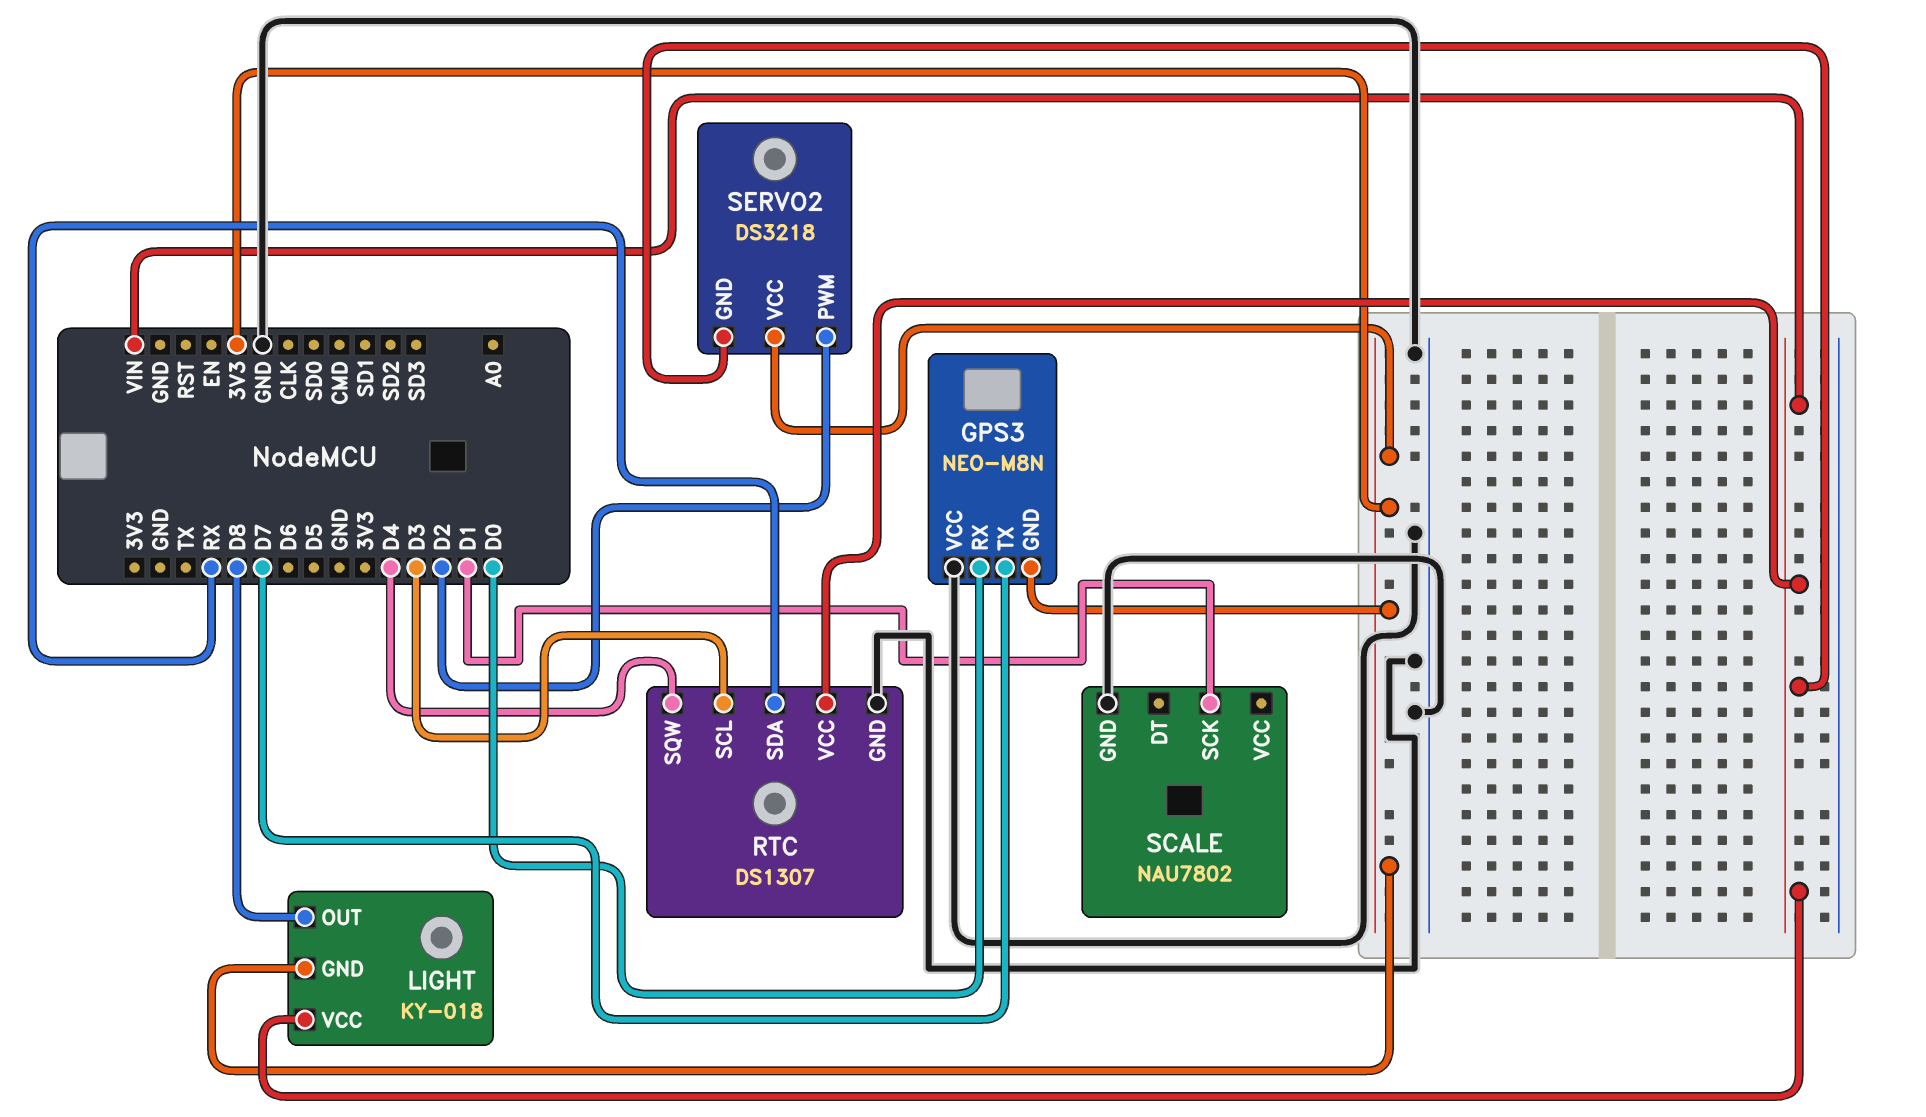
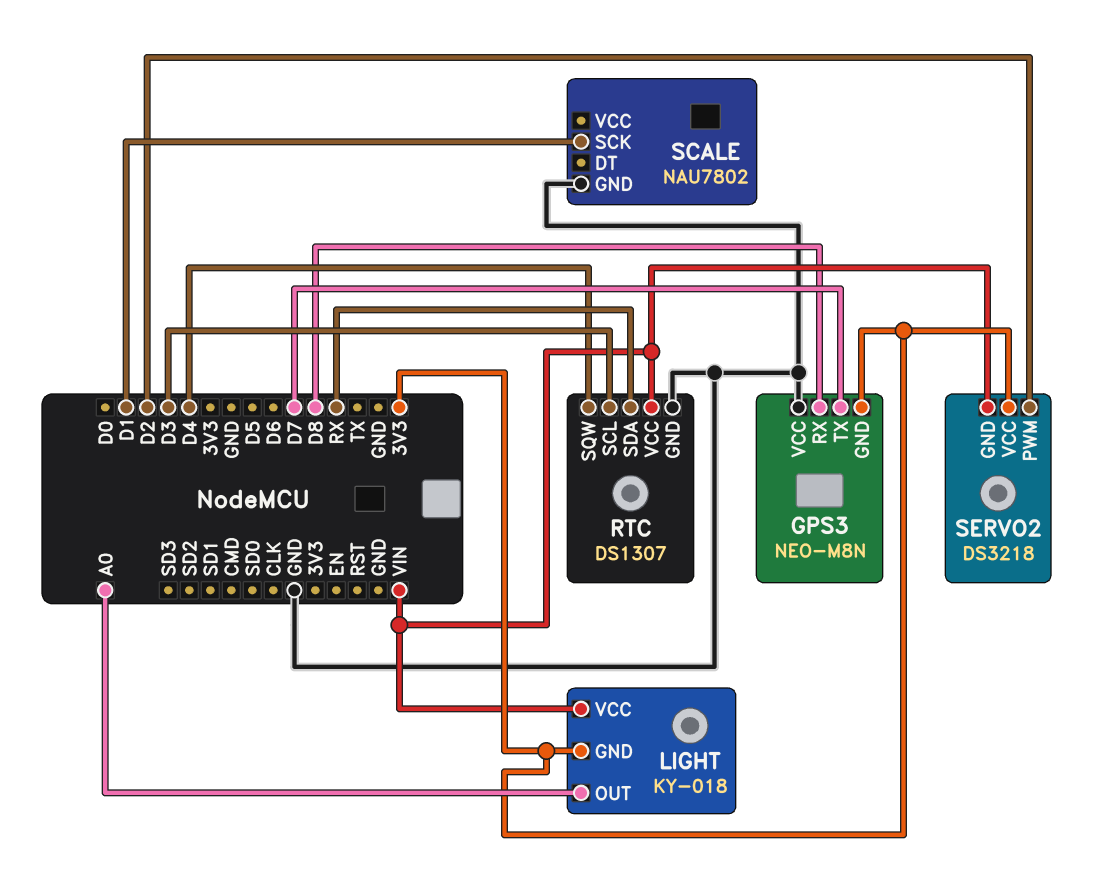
GPS3 pin RX: D0 -> D8
LIGHT pin OUT: D8 -> A0

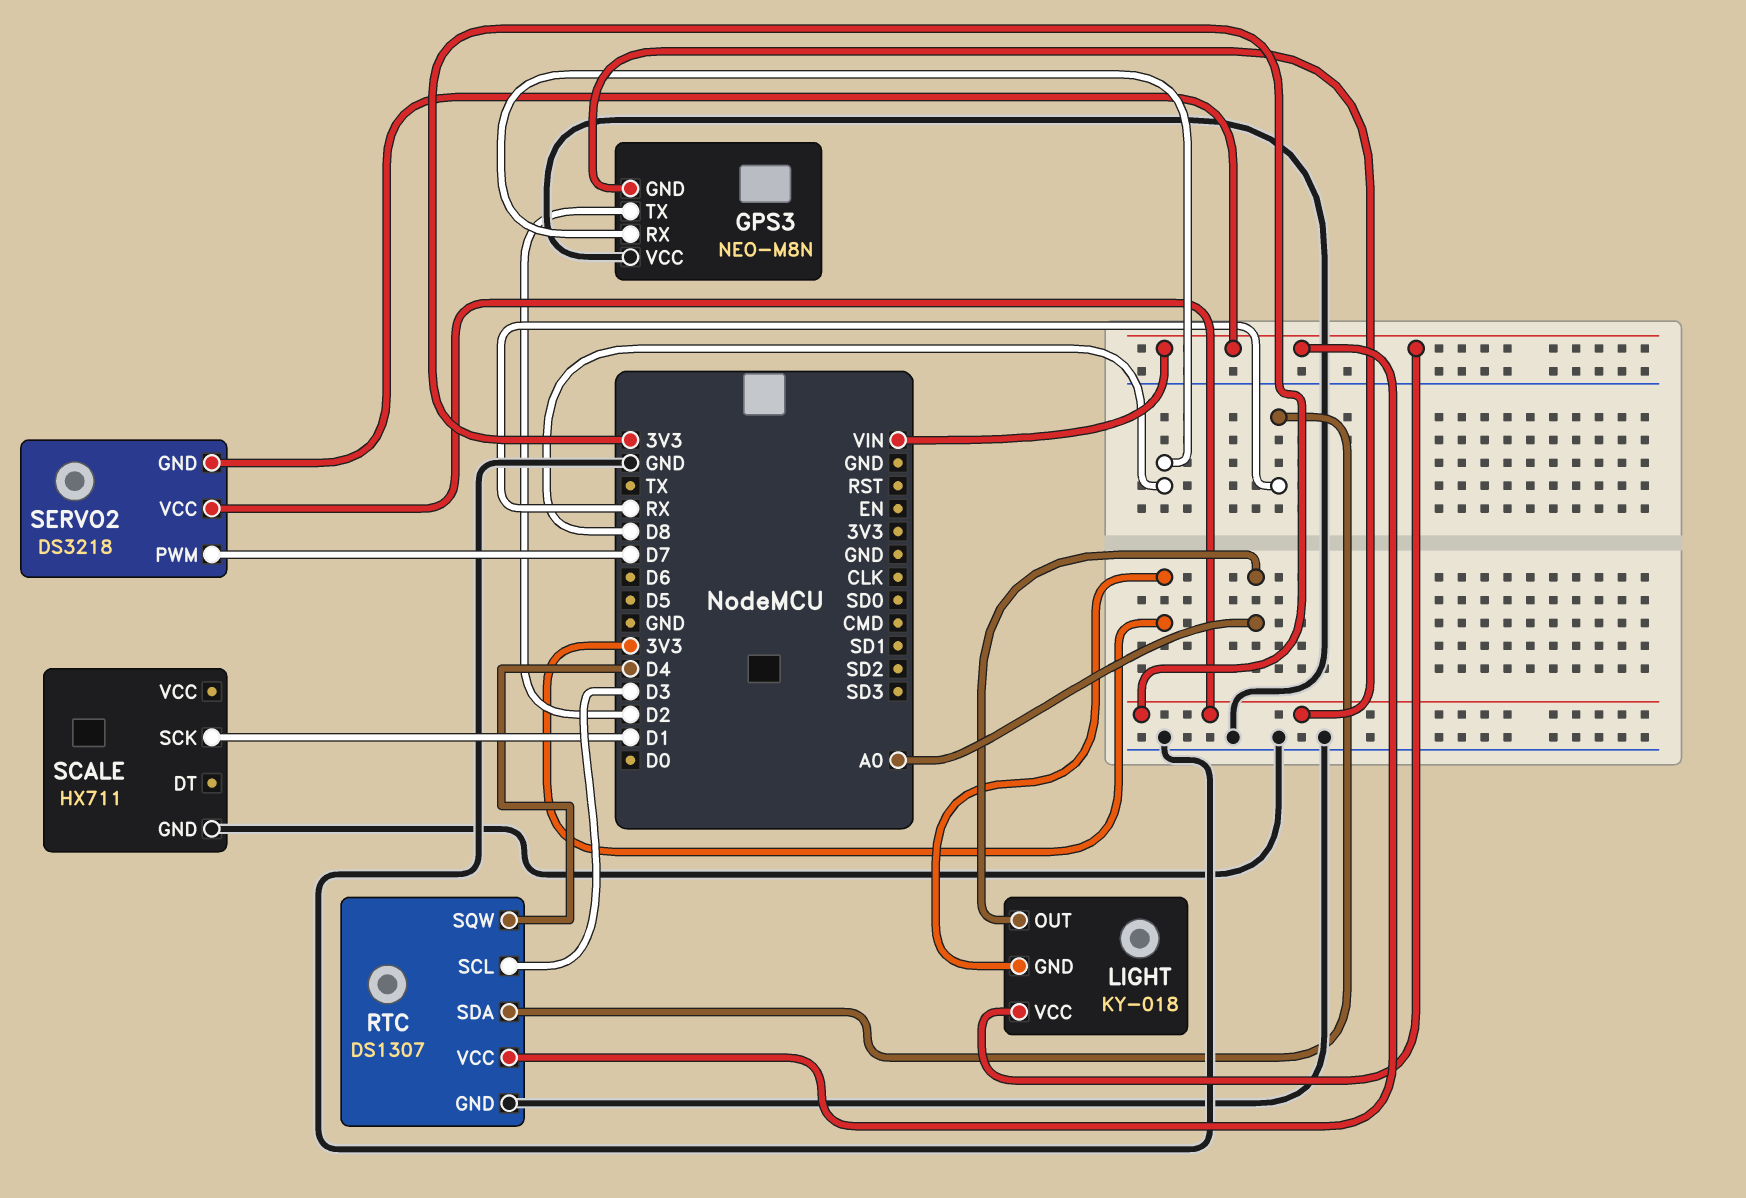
GPS3 pin TX: D7 -> D2
SCALE: NAU7802 -> HX711
SERVO2 pin PWM: D2 -> D7

